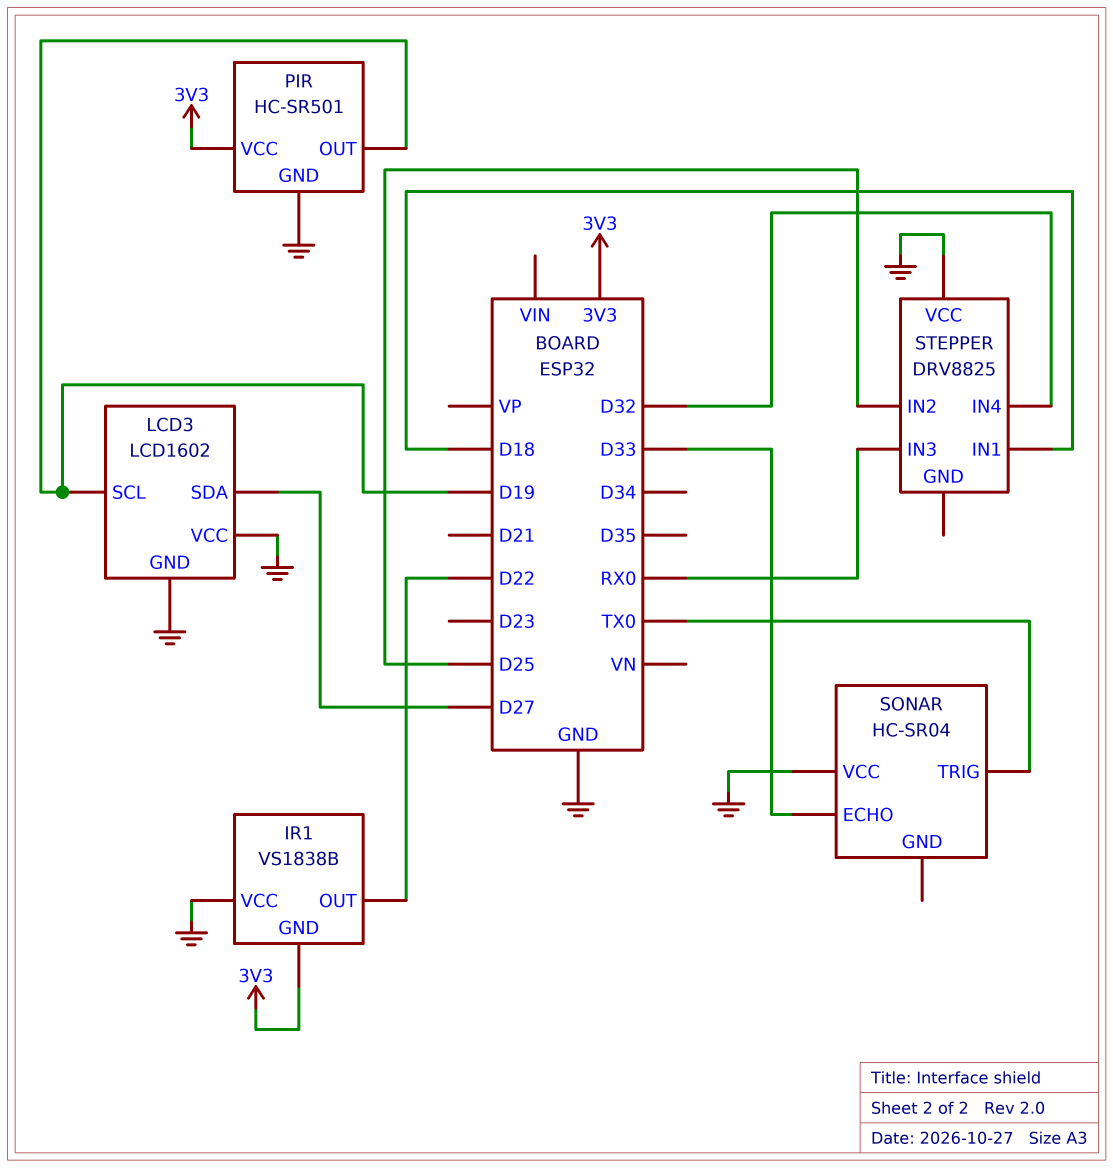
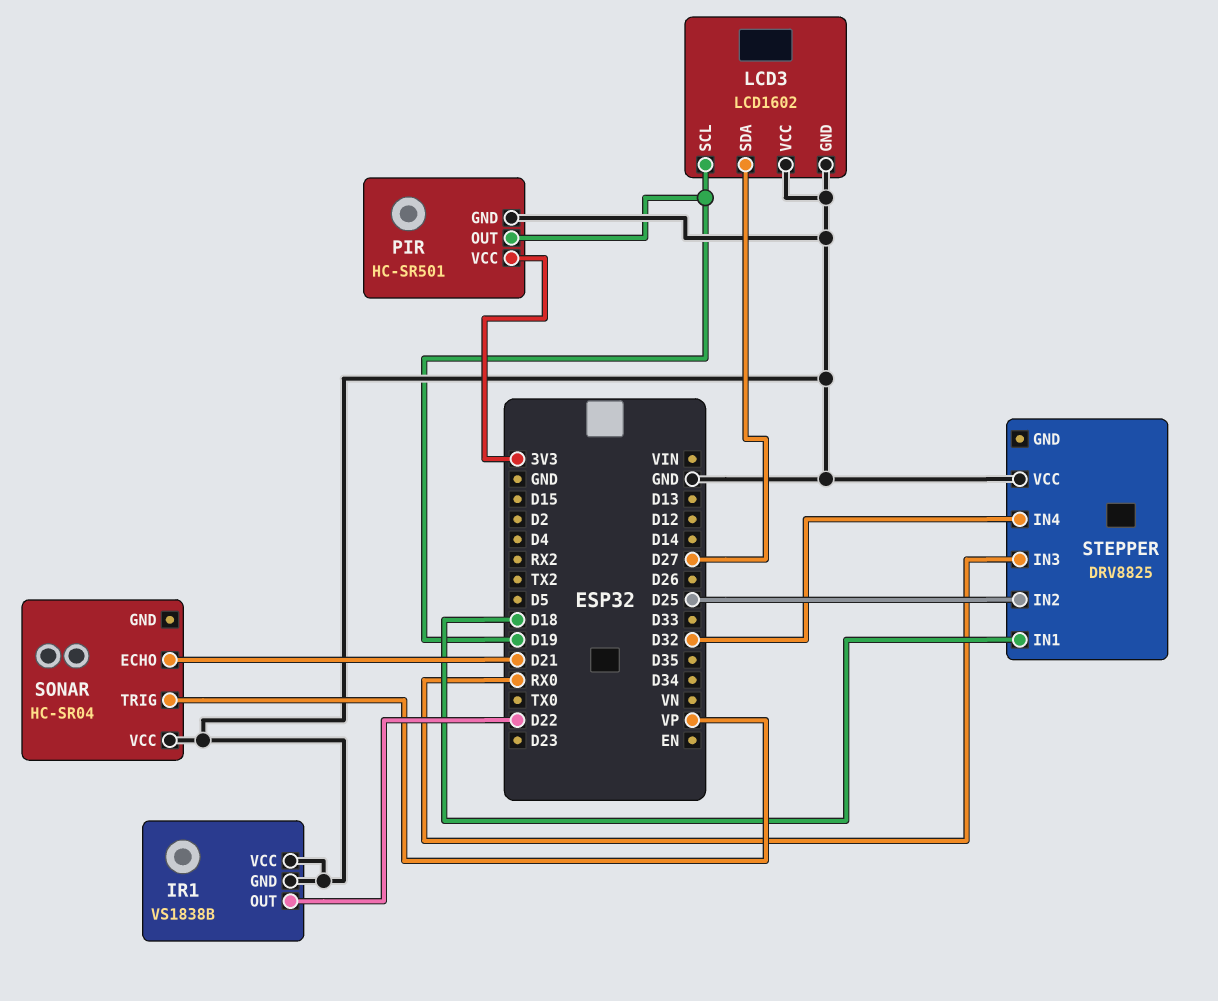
IR1 pin GND: 3V3 -> GND
SONAR pin ECHO: D33 -> D21
SONAR pin TRIG: TX0 -> VP

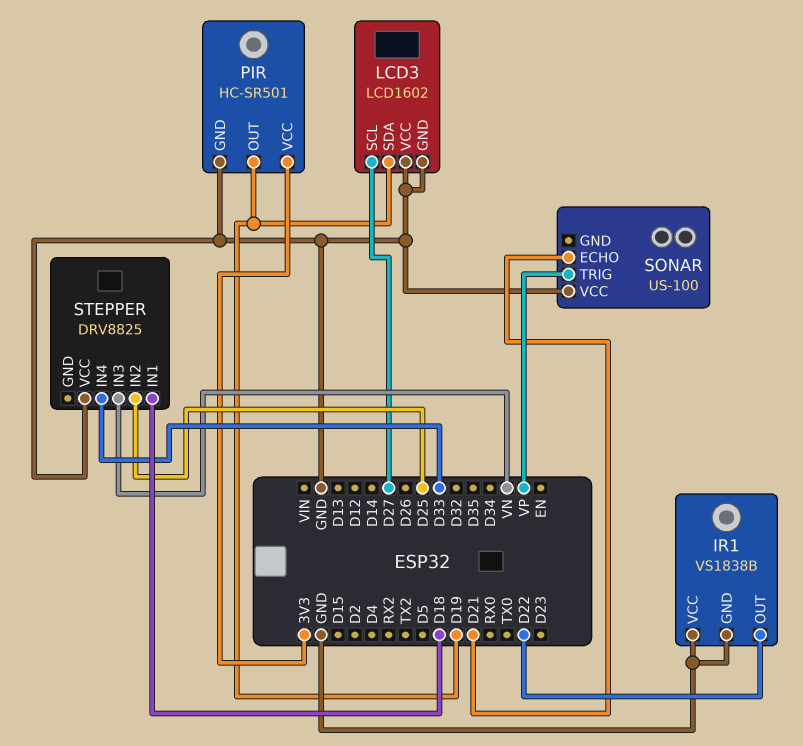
LCD3 pin SCL: D19 -> D27
LCD3 pin SDA: D27 -> D19
SONAR: HC-SR04 -> US-100
STEPPER pin IN3: RX0 -> VN
STEPPER pin IN4: D32 -> D33

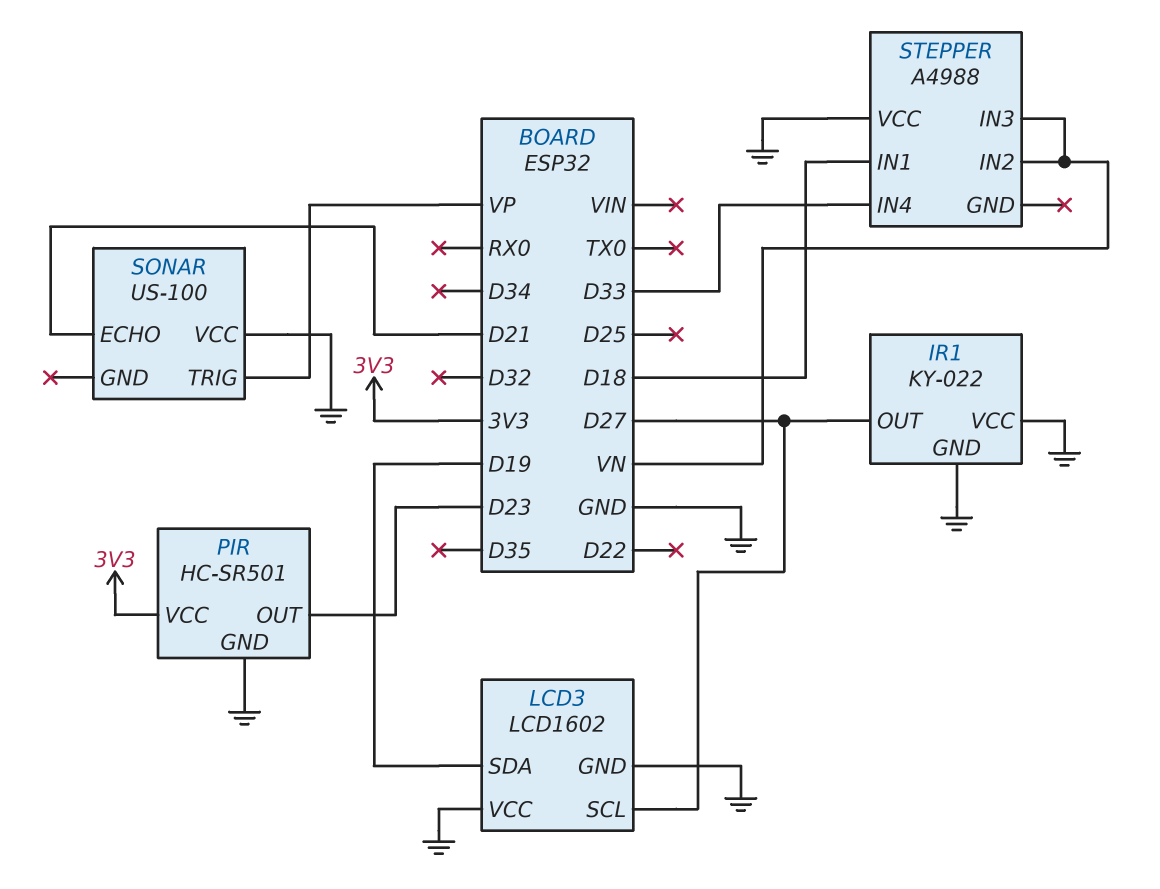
IR1: VS1838B -> KY-022
IR1 pin OUT: D22 -> D27
PIR pin OUT: D19 -> D23
STEPPER: DRV8825 -> A4988
STEPPER pin IN2: D25 -> VN

